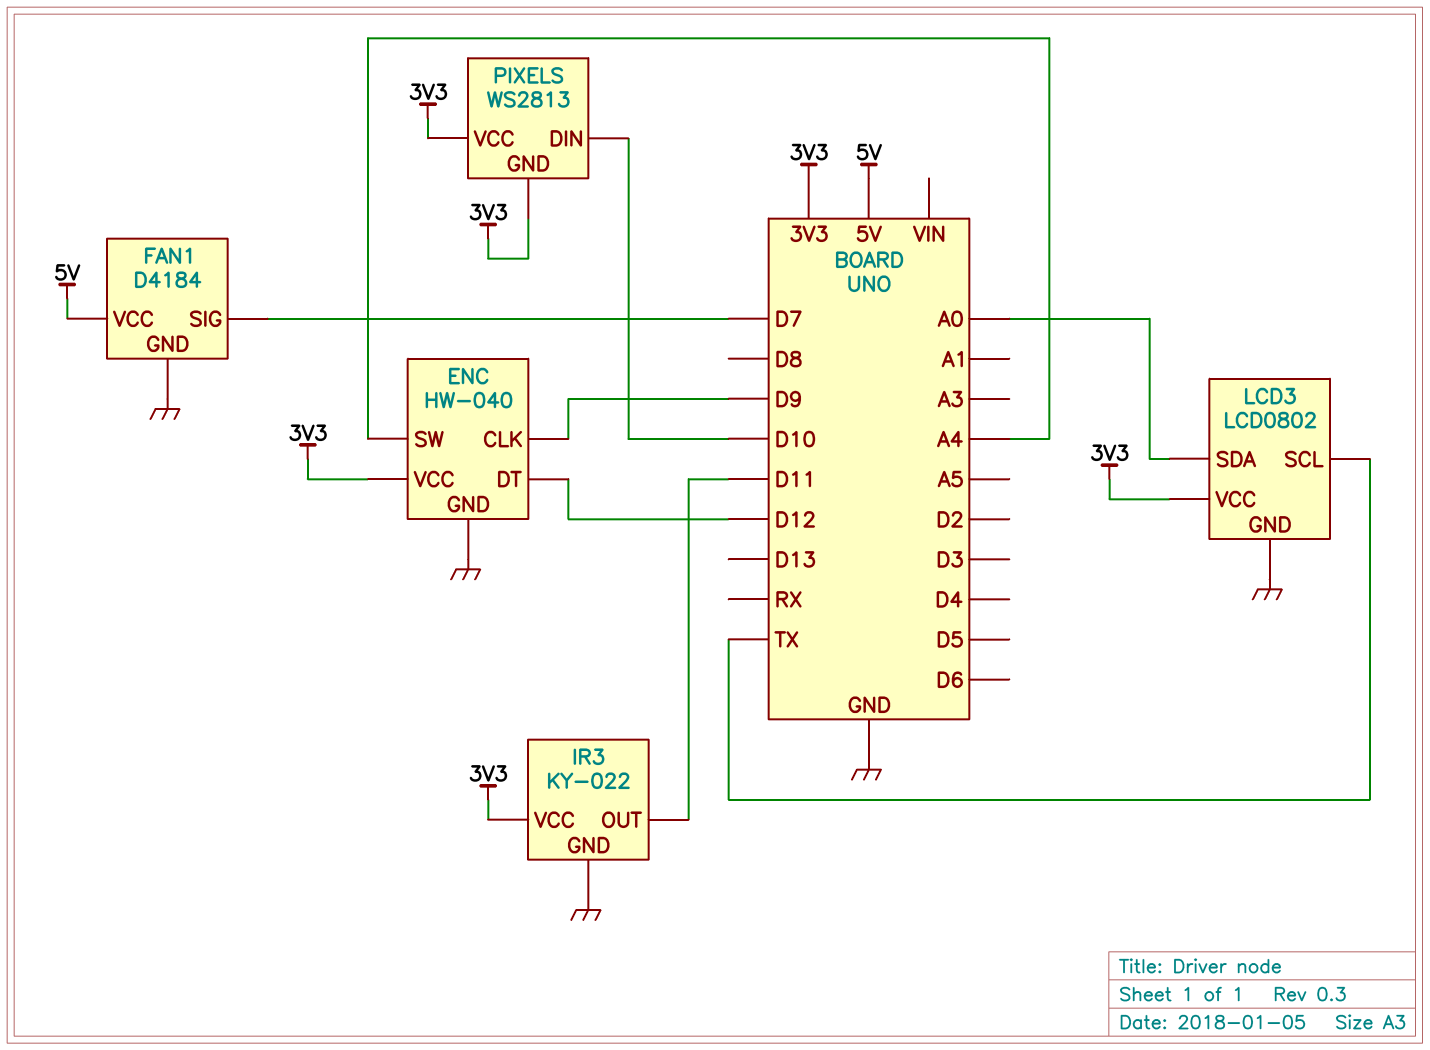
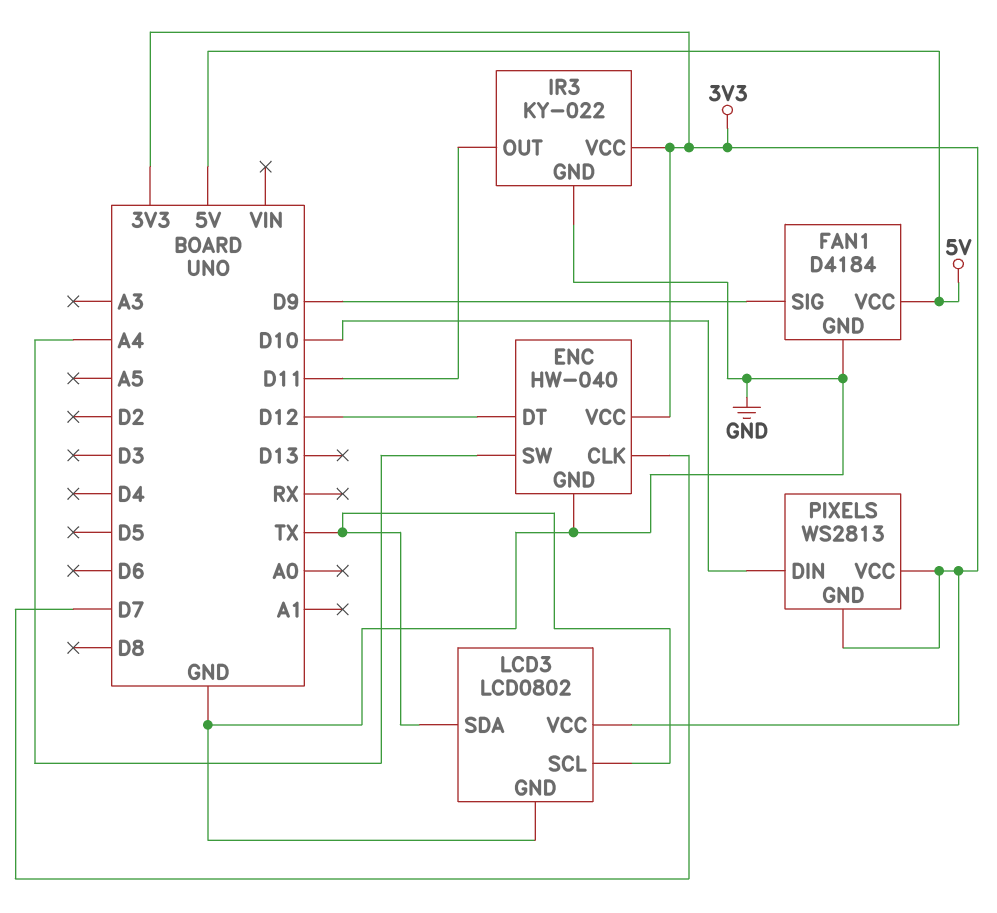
ENC pin CLK: D9 -> D7
FAN1 pin SIG: D7 -> D9
LCD3 pin SDA: A0 -> TX

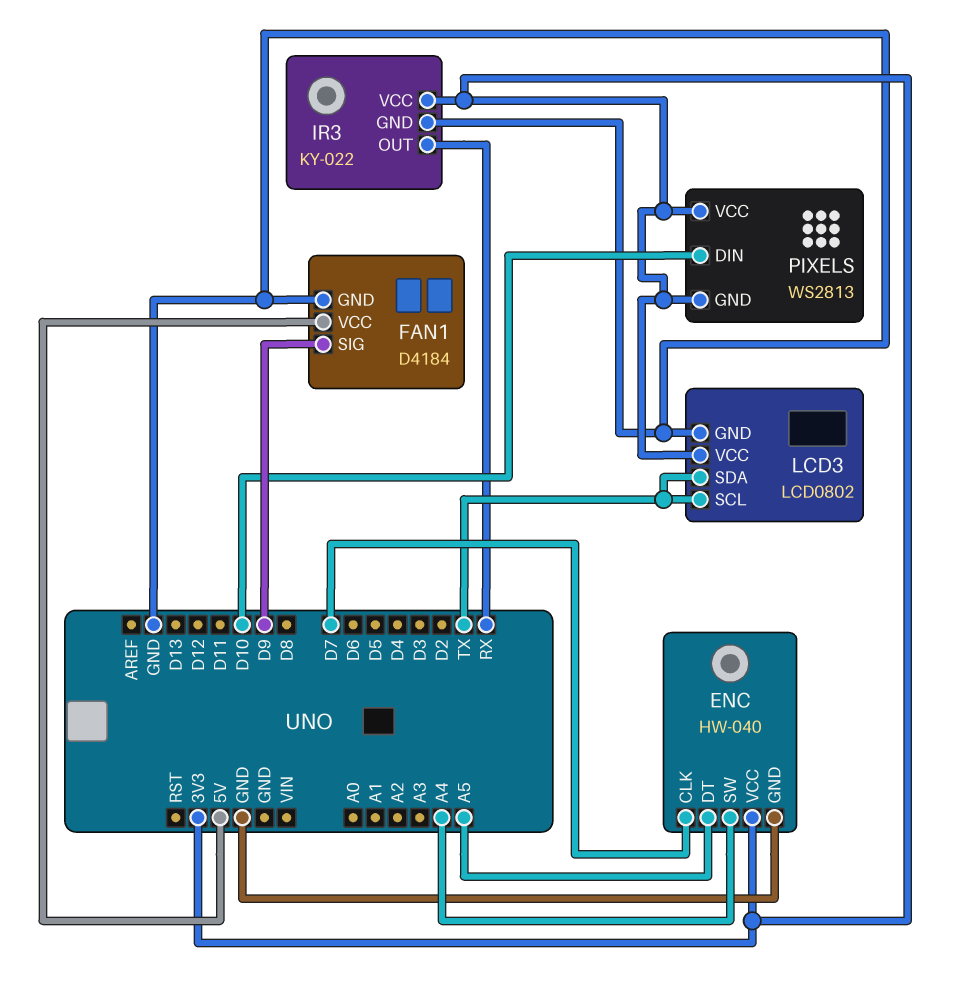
ENC pin DT: D12 -> A5
IR3 pin OUT: D11 -> RX

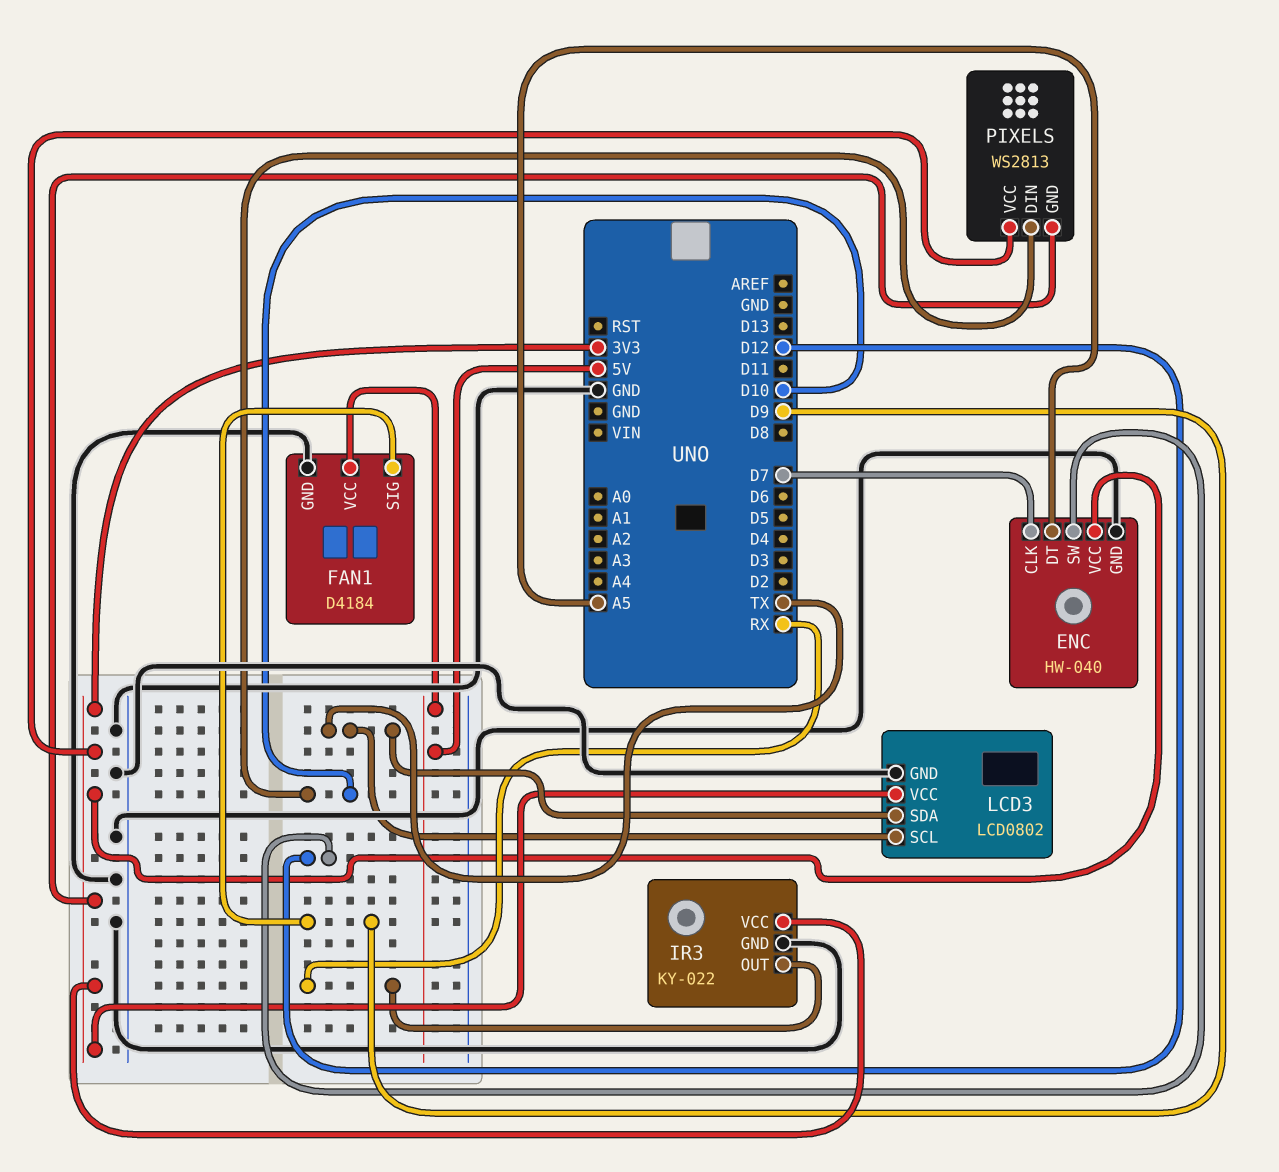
ENC pin SW: A4 -> D12

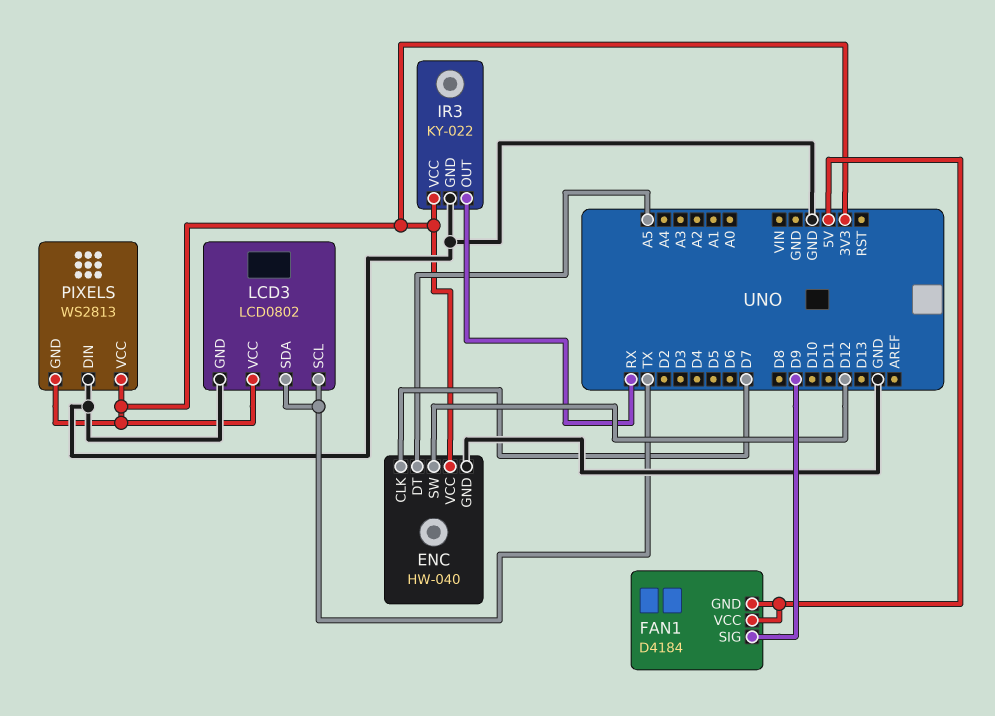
FAN1 pin GND: GND -> 5V
PIXELS pin DIN: D10 -> GND

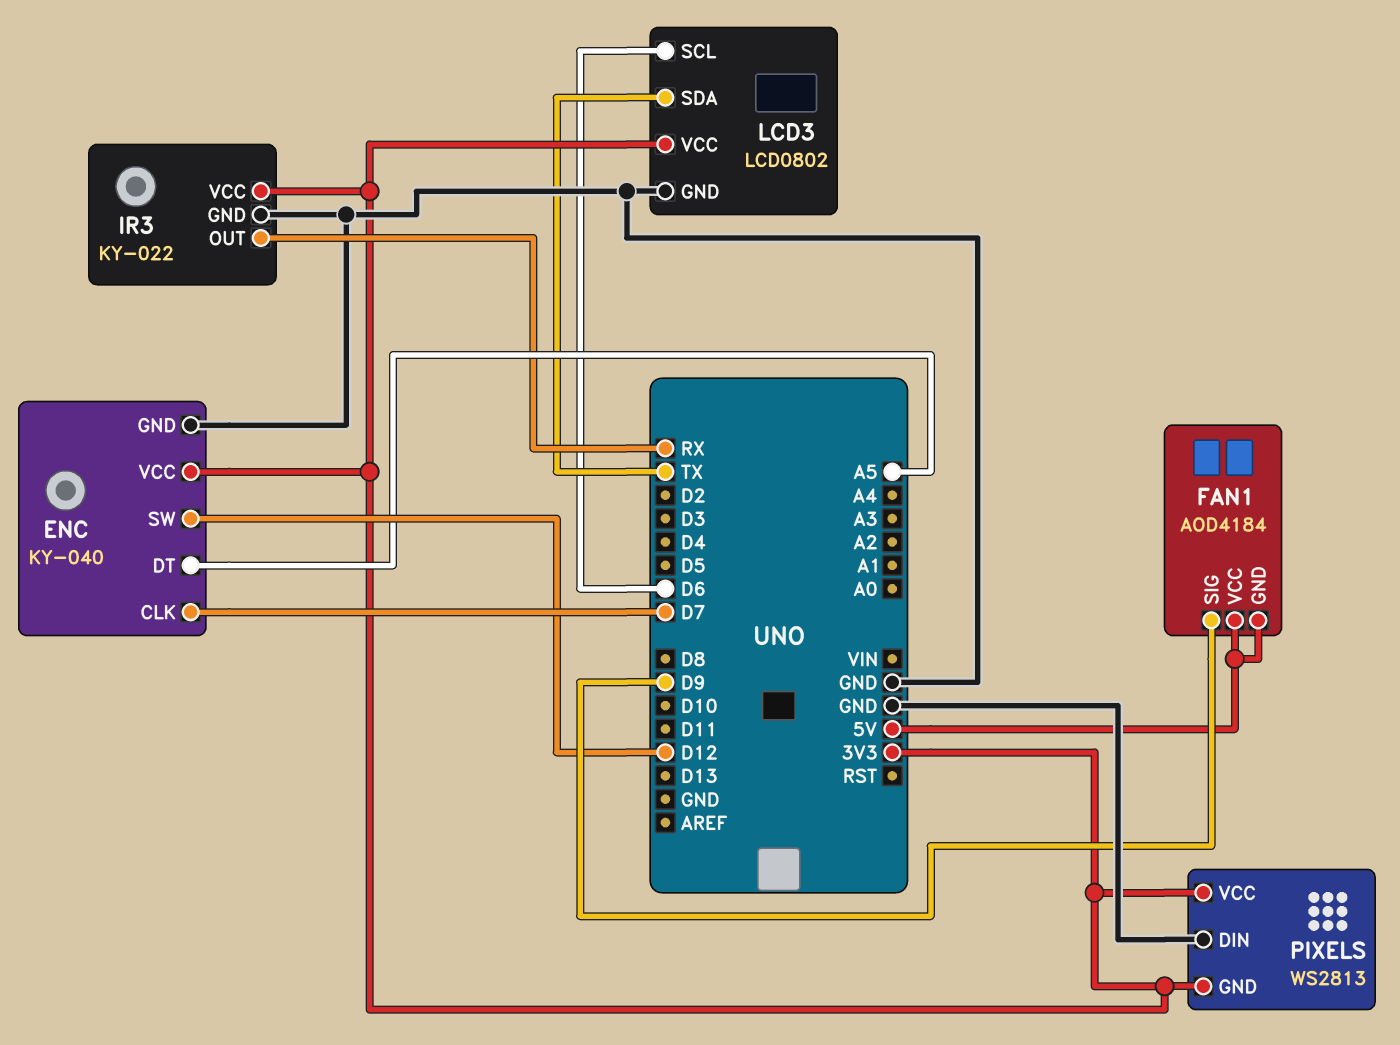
ENC: HW-040 -> KY-040
FAN1: D4184 -> AOD4184
LCD3 pin SCL: TX -> D6

